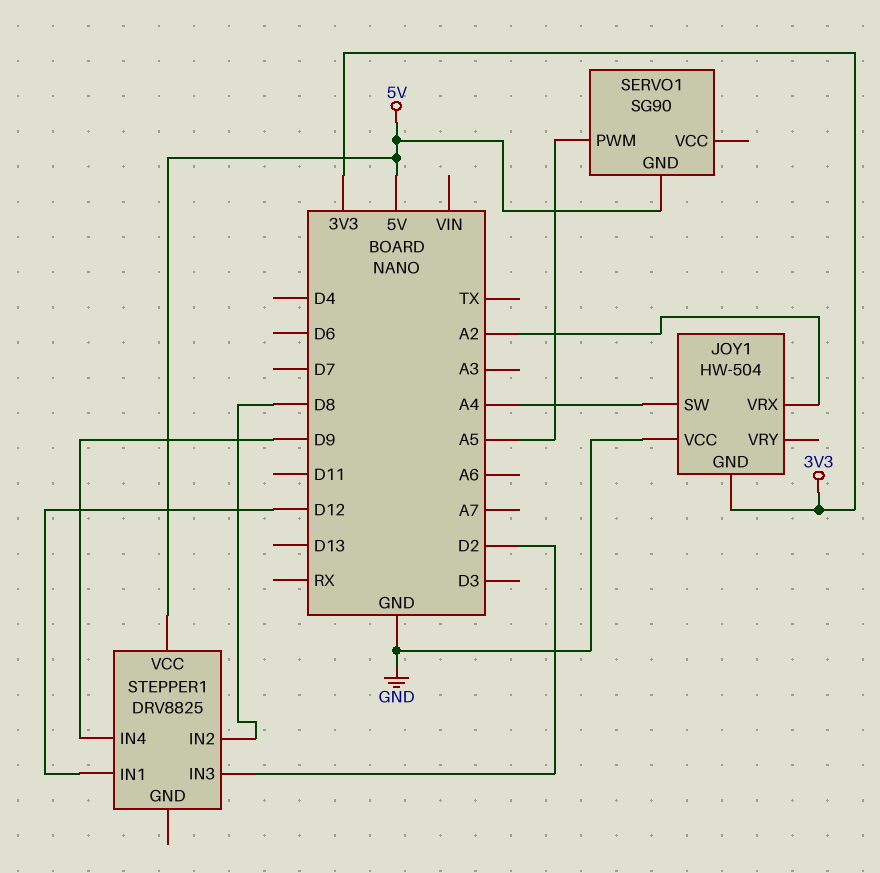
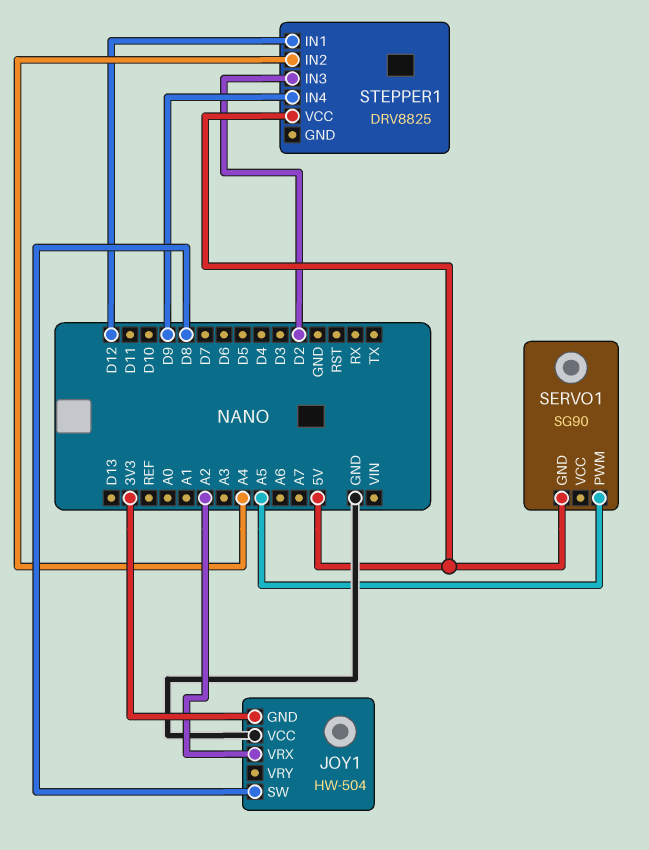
JOY1 pin SW: A4 -> D8
STEPPER1 pin IN2: D8 -> A4

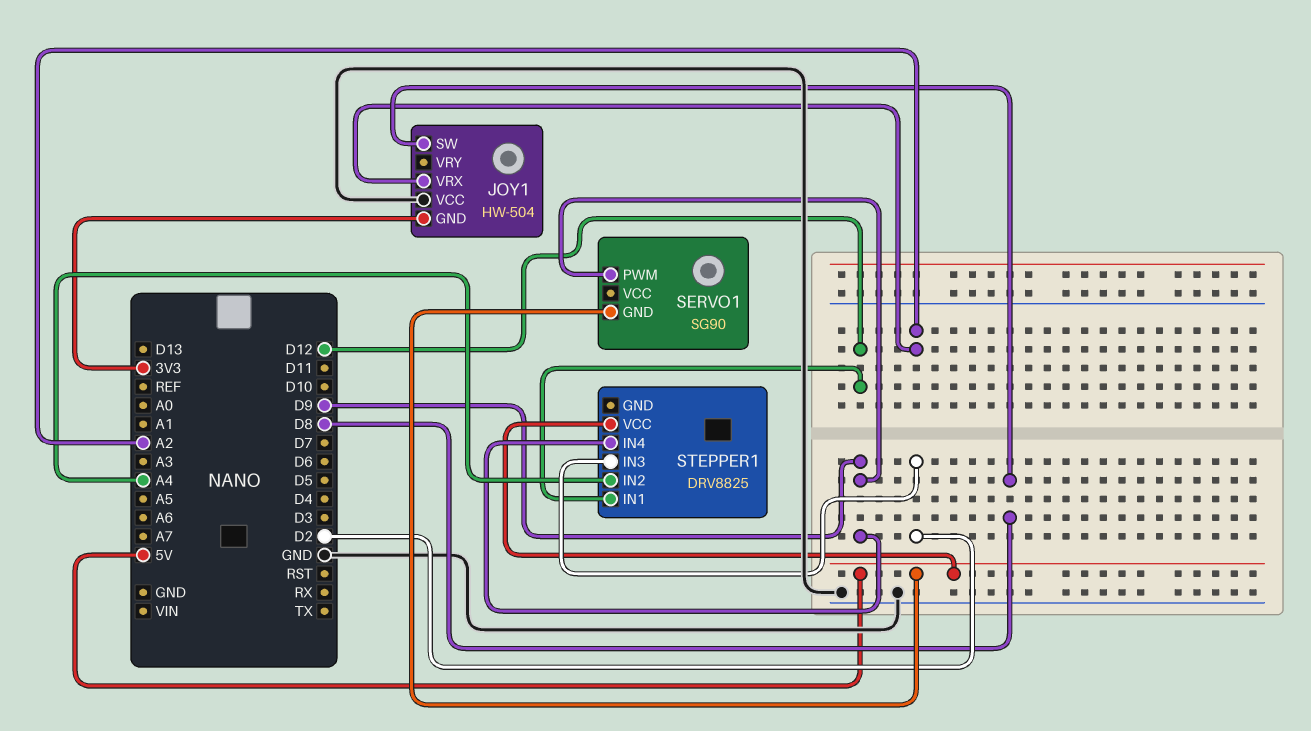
SERVO1 pin PWM: A5 -> D9

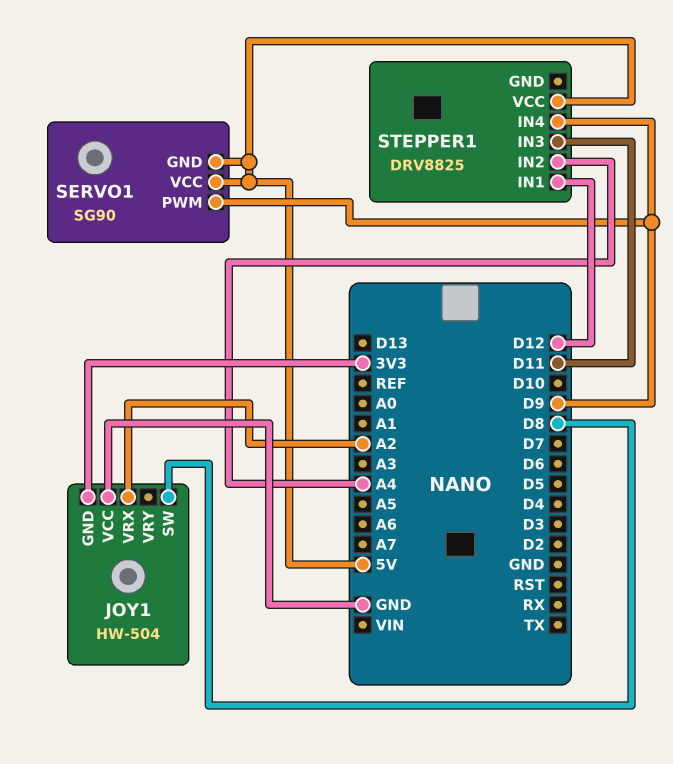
SERVO1 pin VCC: none -> 5V
STEPPER1 pin IN3: D2 -> D11

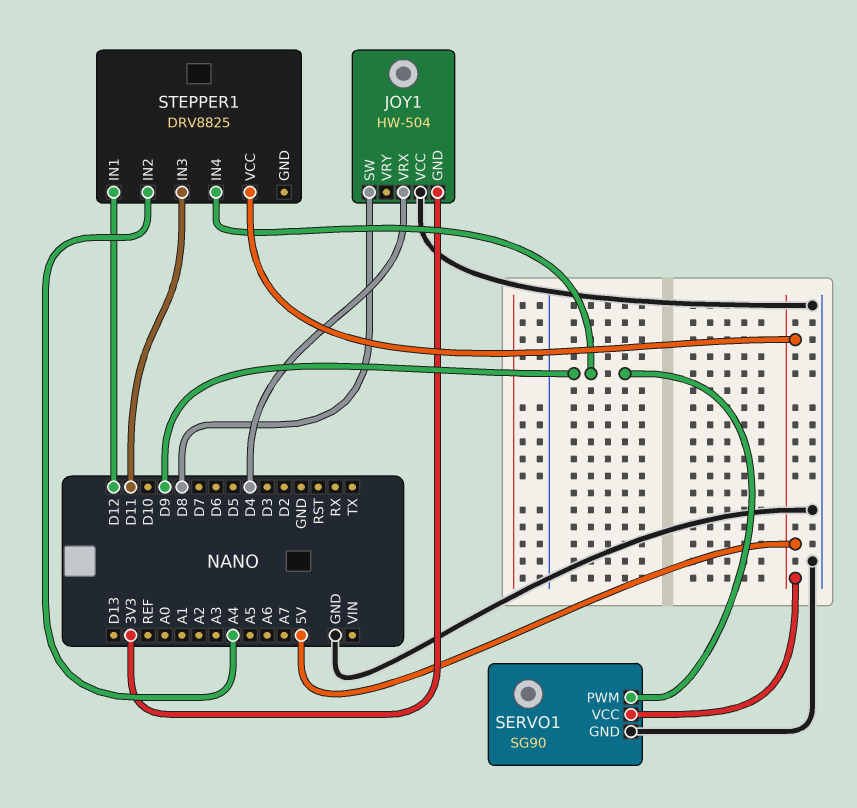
JOY1 pin VRX: A2 -> D4
SERVO1 pin GND: 5V -> GND

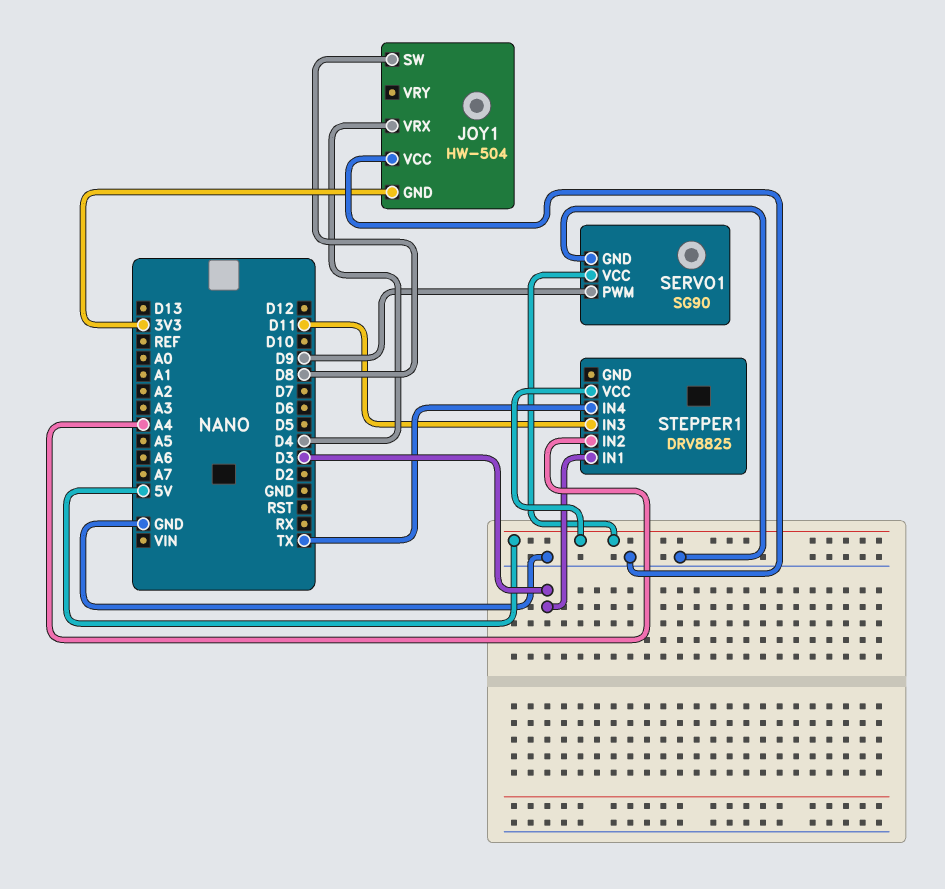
STEPPER1 pin IN1: D12 -> D3
STEPPER1 pin IN4: D9 -> TX

